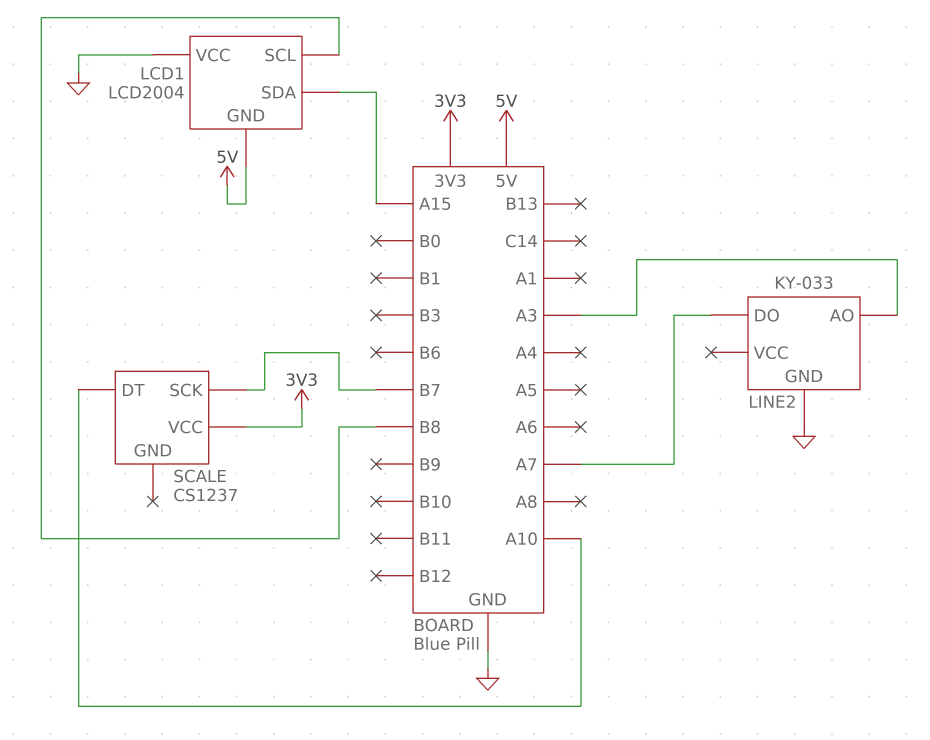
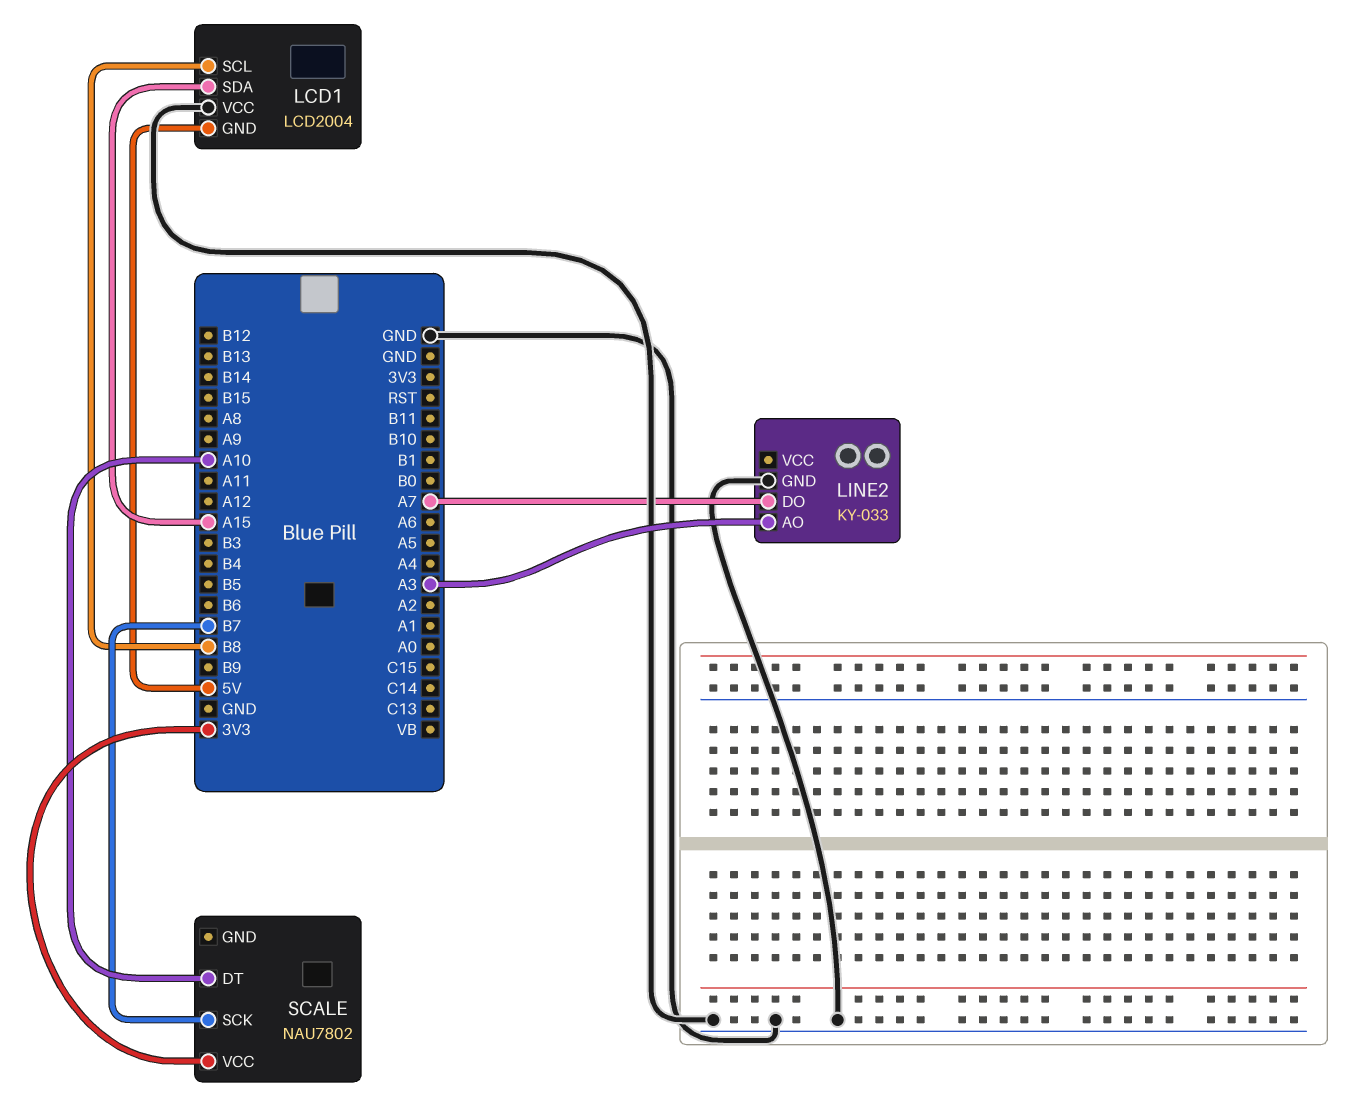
SCALE: CS1237 -> NAU7802

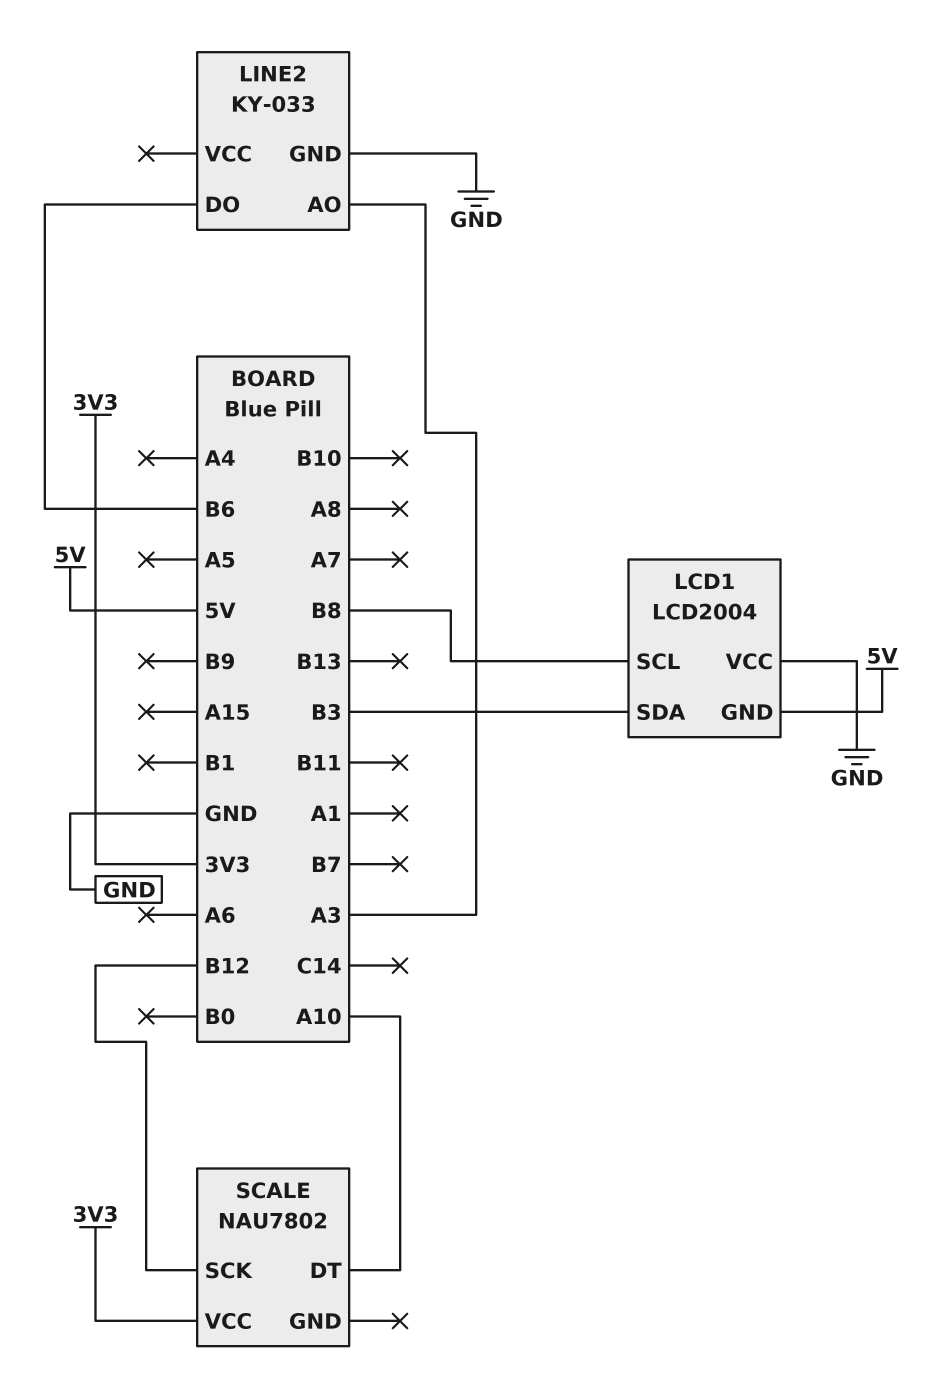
LCD1 pin SDA: A15 -> B3
LINE2 pin DO: A7 -> B6
SCALE pin SCK: B7 -> B12

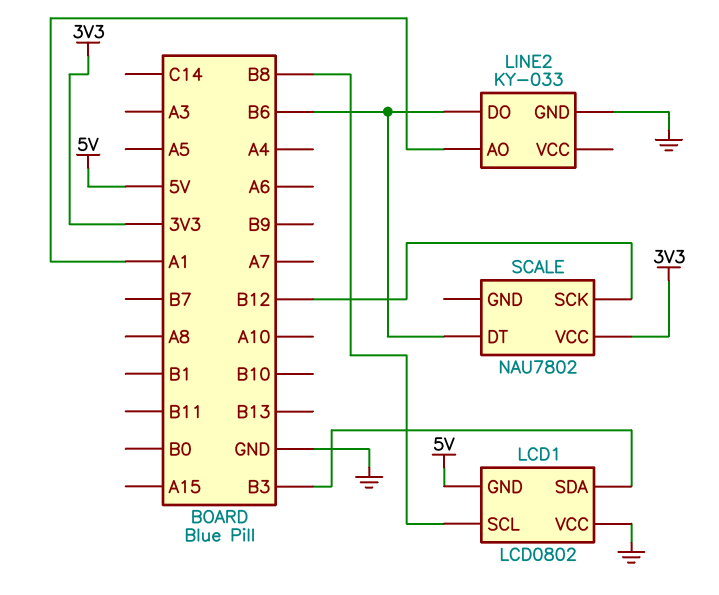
LCD1: LCD2004 -> LCD0802
LINE2 pin AO: A3 -> A1
SCALE pin DT: A10 -> B6

